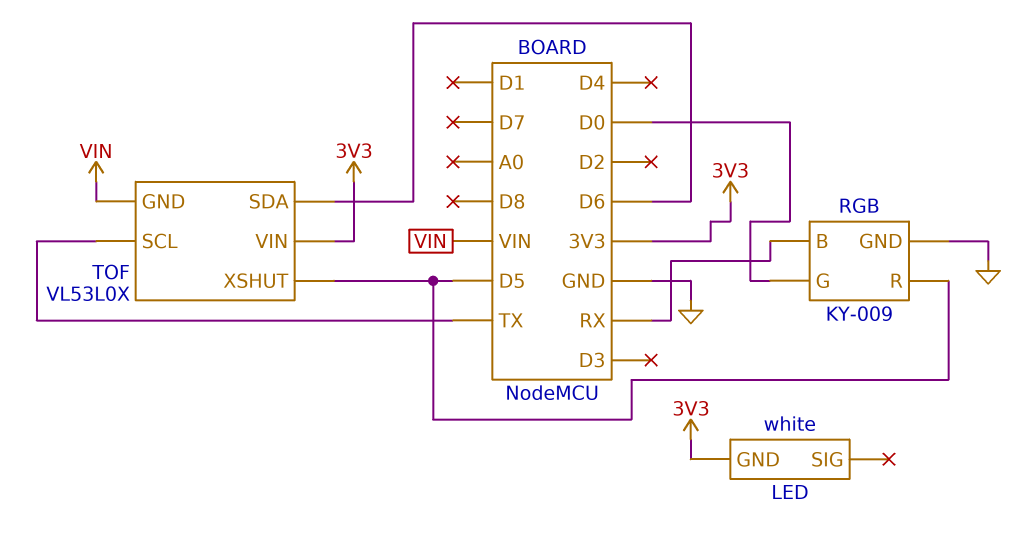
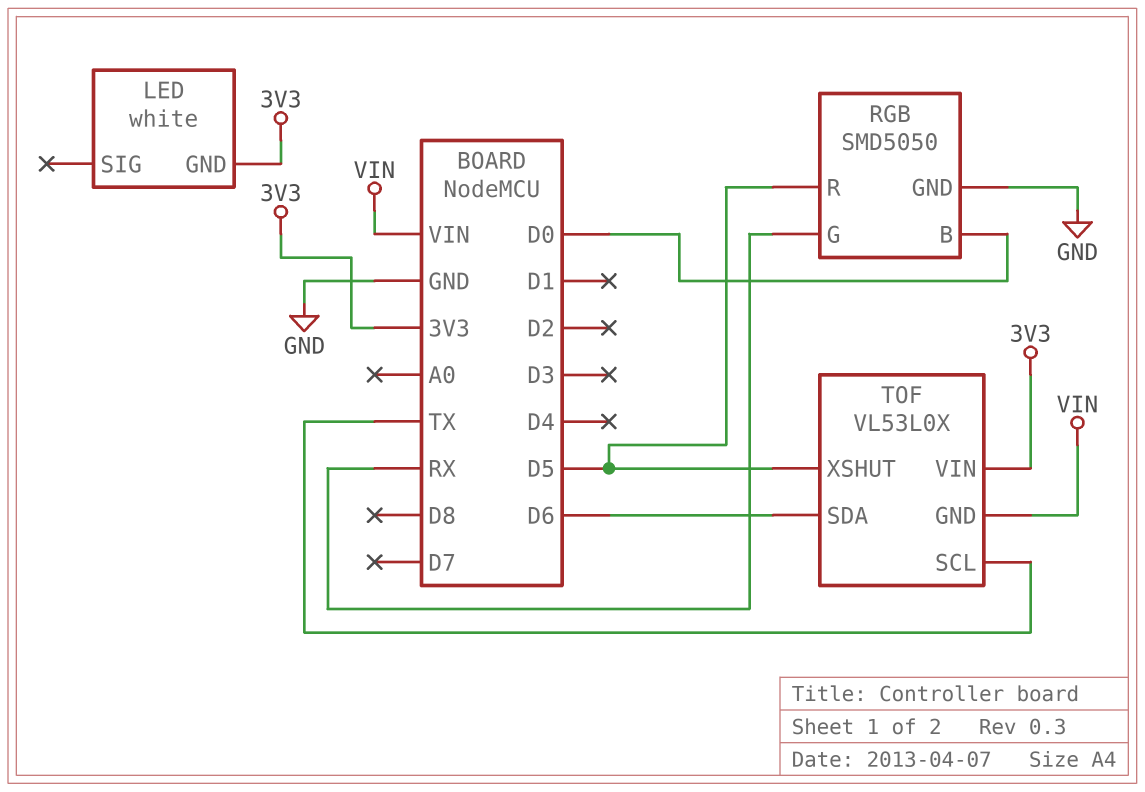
RGB: KY-009 -> SMD5050
RGB pin B: RX -> D0
RGB pin G: D0 -> RX

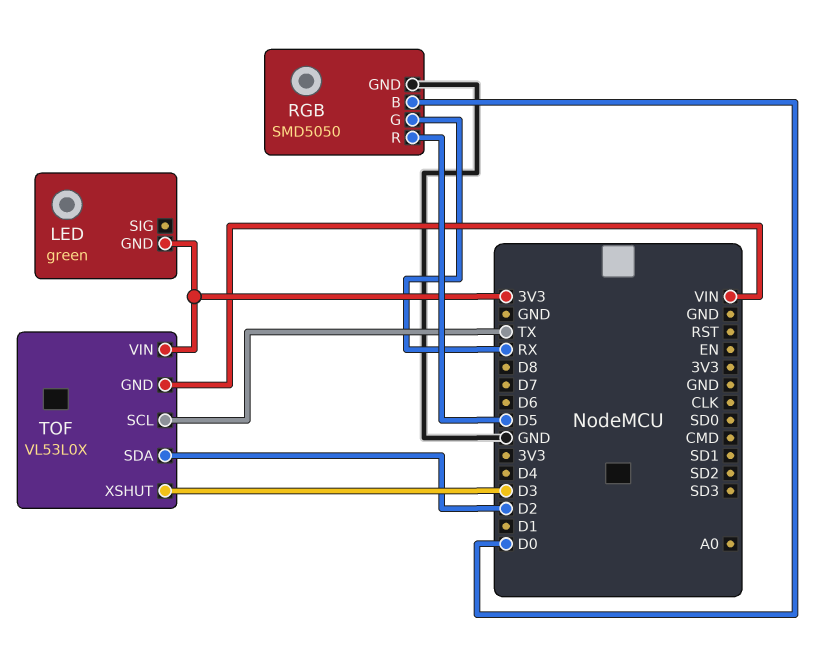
LED: white -> green
TOF pin SDA: D6 -> D2
TOF pin XSHUT: D5 -> D3

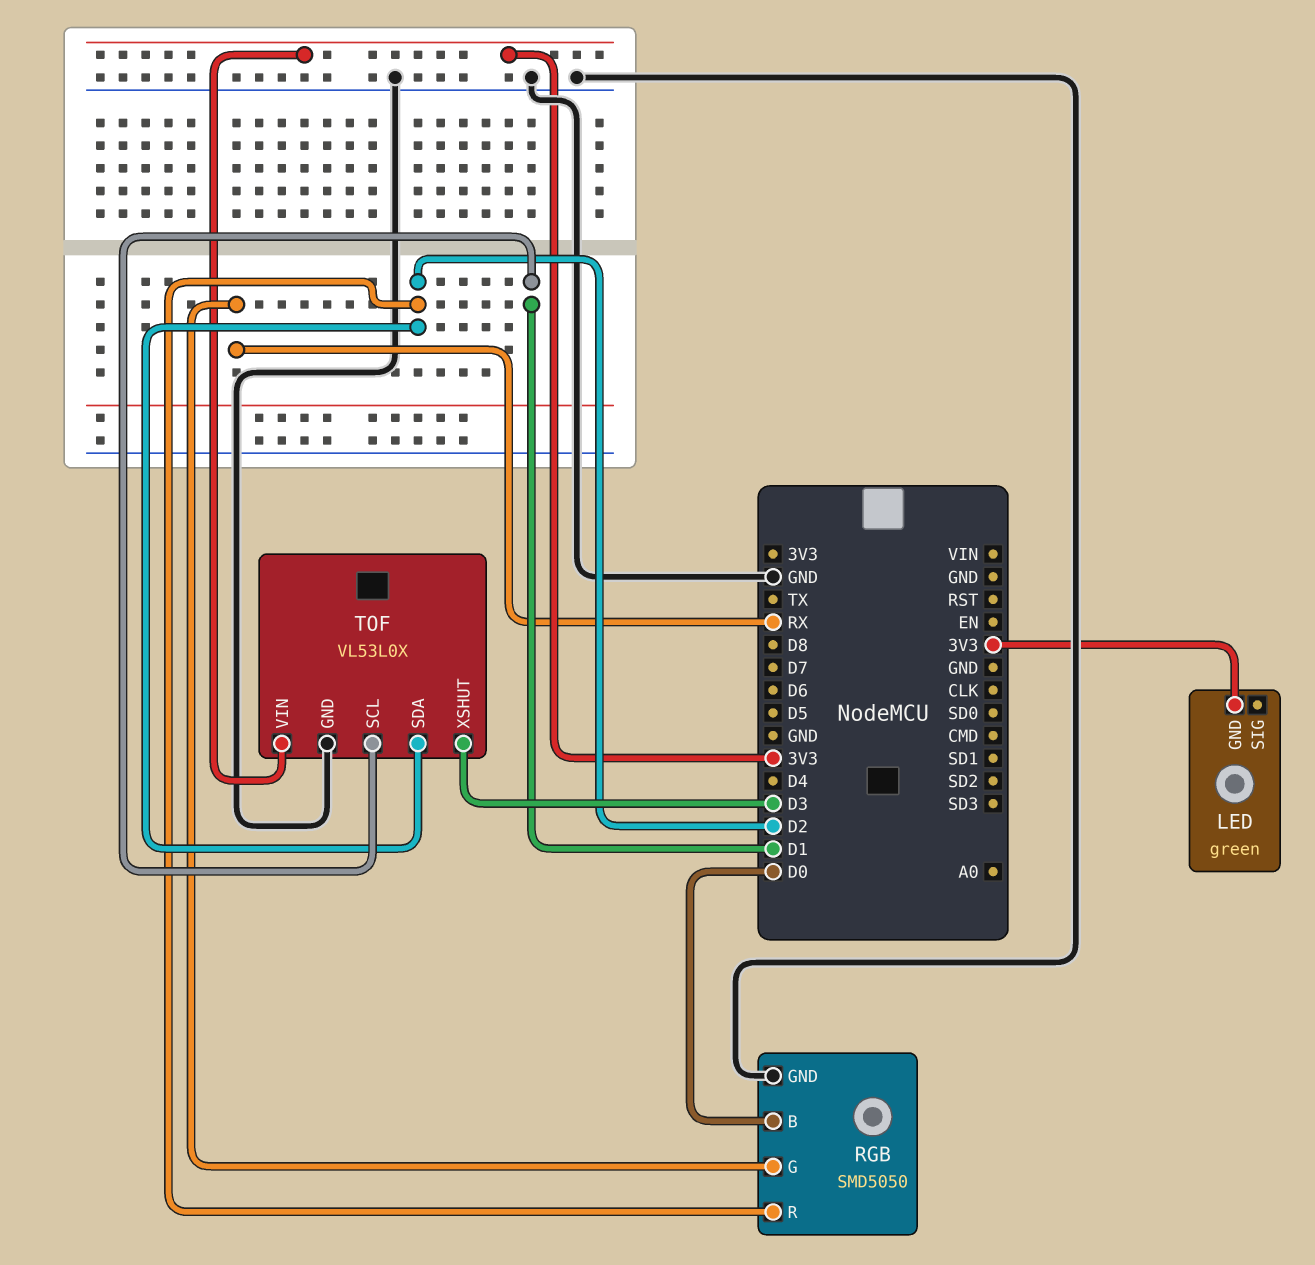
RGB pin R: D5 -> D2
TOF pin GND: VIN -> GND
TOF pin SCL: TX -> D1

